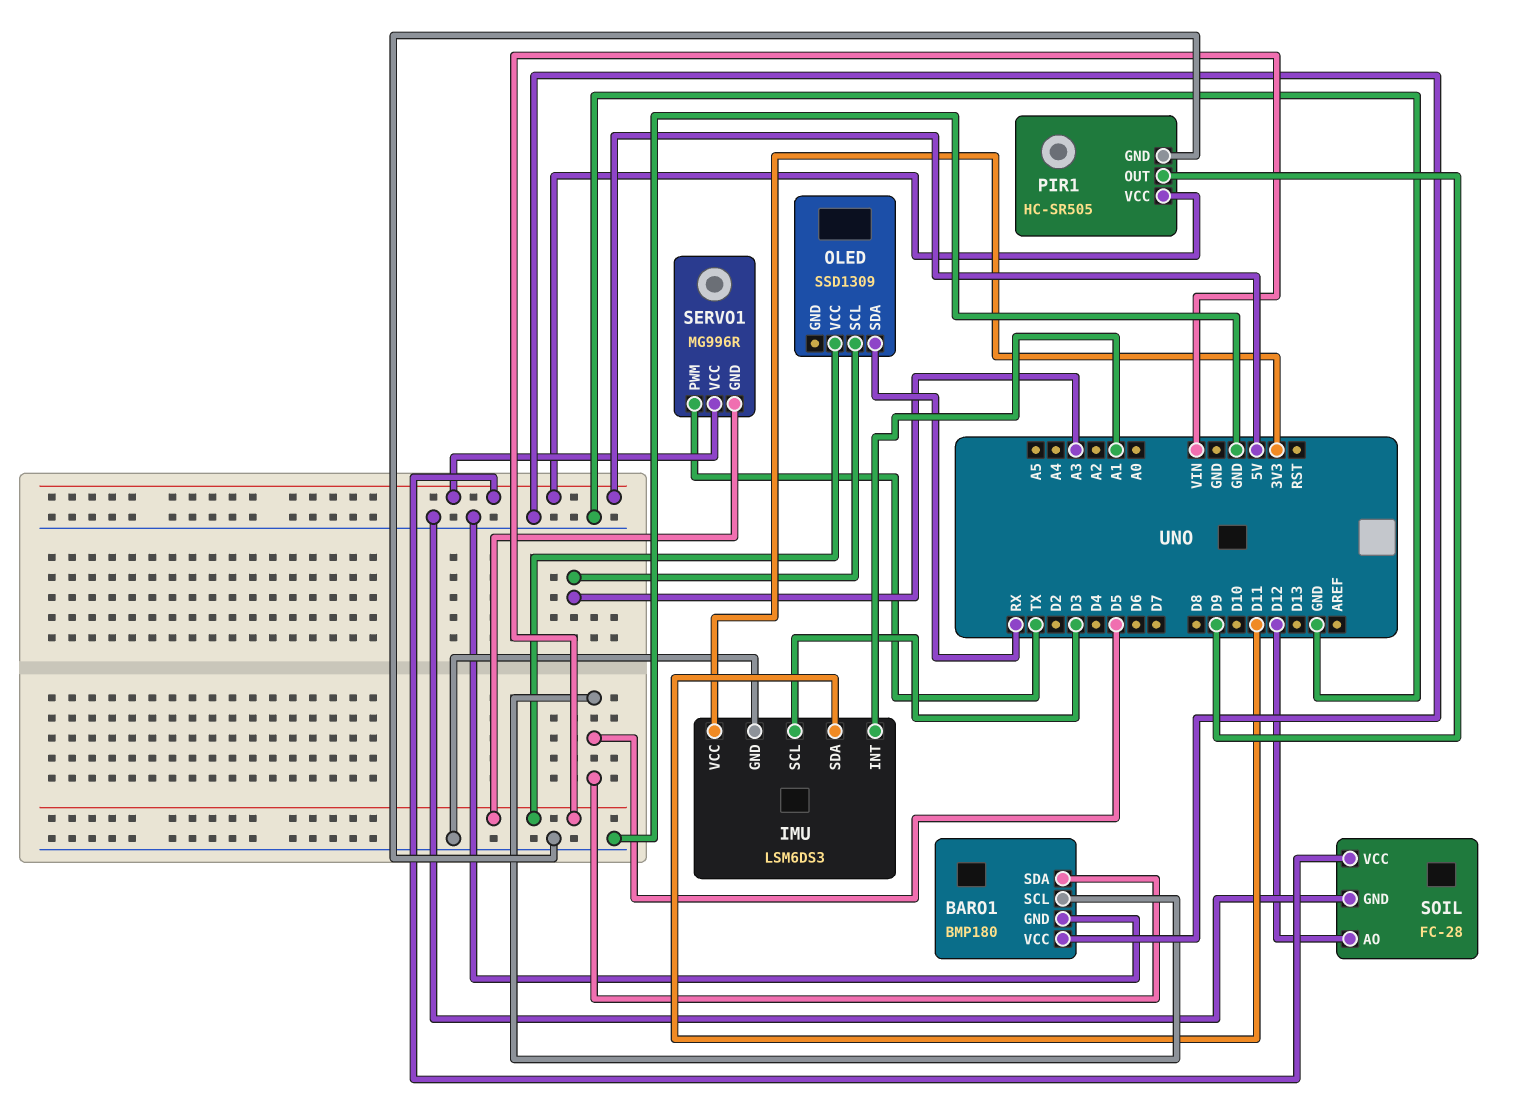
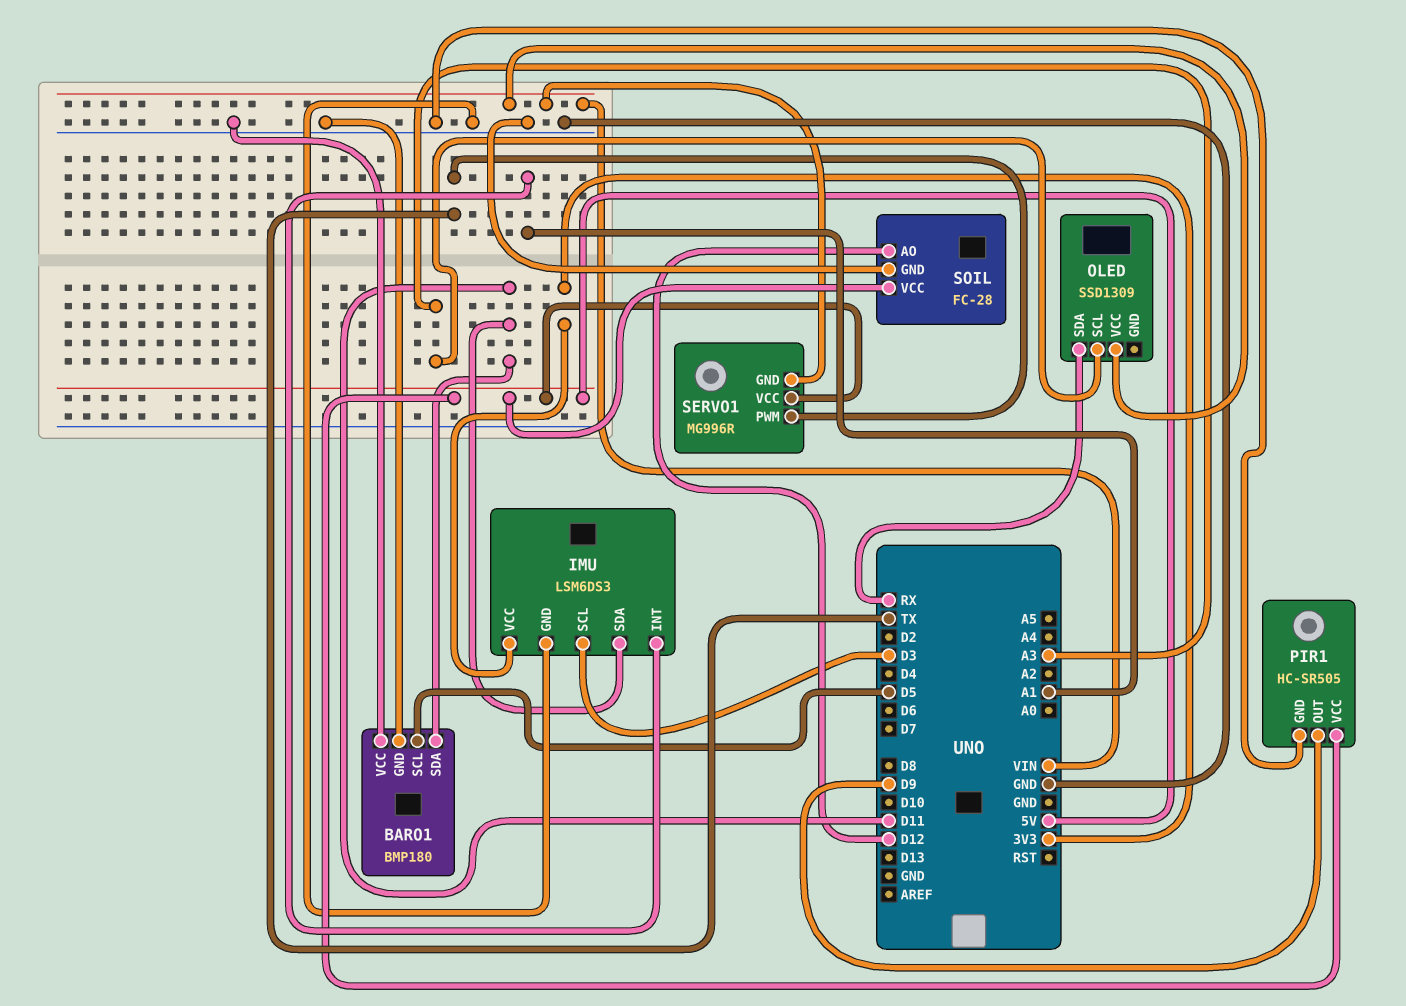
BARO1 pin SDA: D5 -> D11

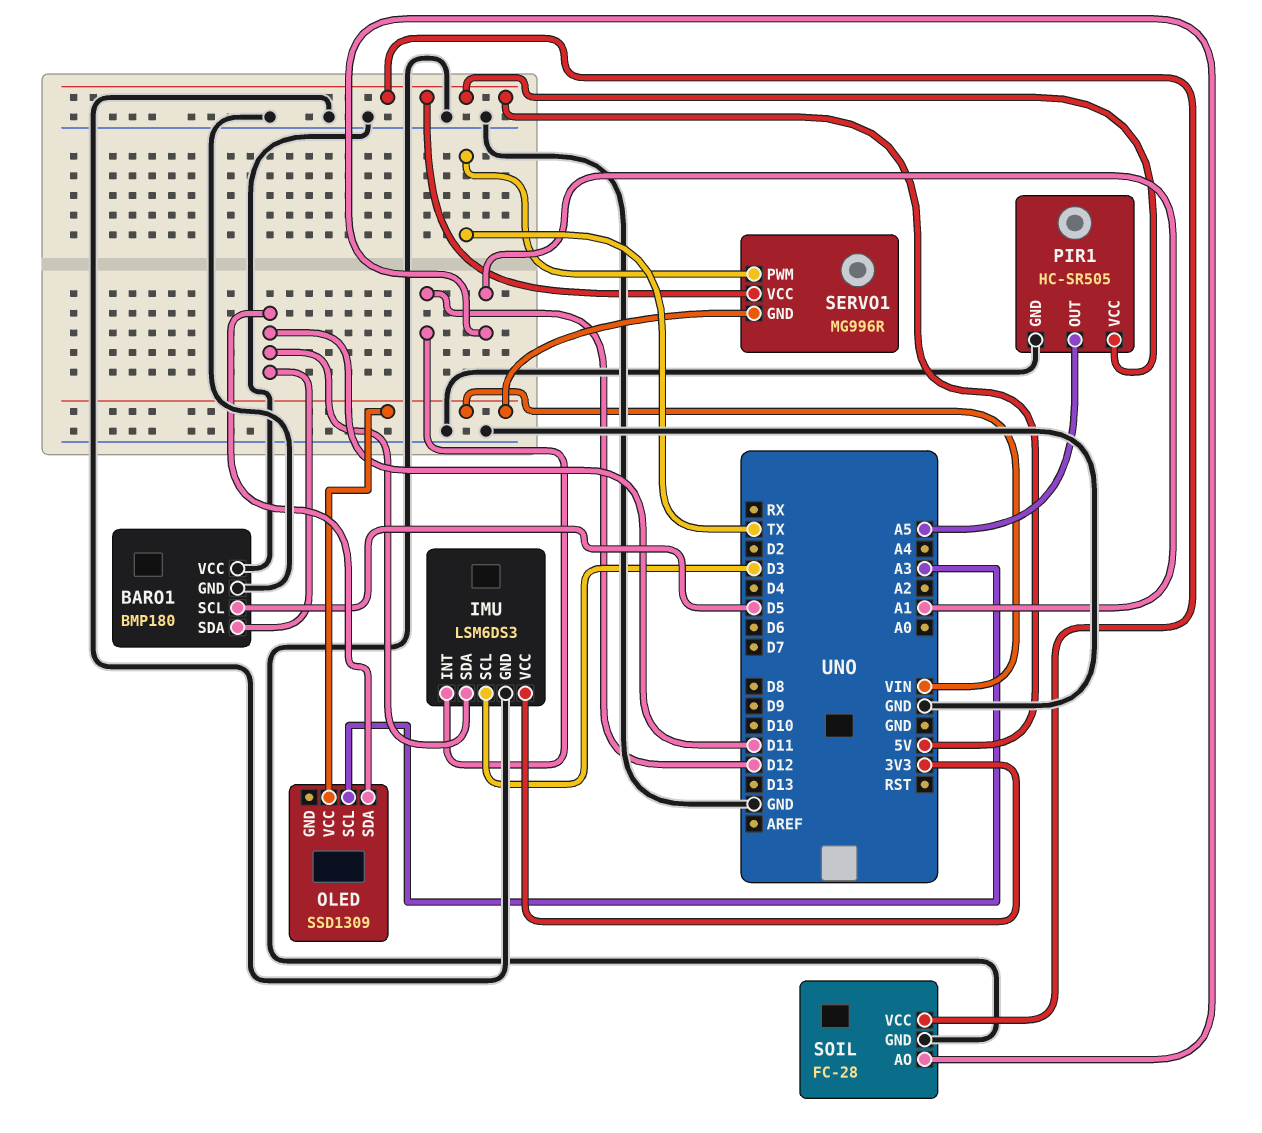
IMU pin INT: A1 -> D12
OLED pin SDA: RX -> D11
PIR1 pin OUT: D9 -> A5
SOIL pin AO: D12 -> A1

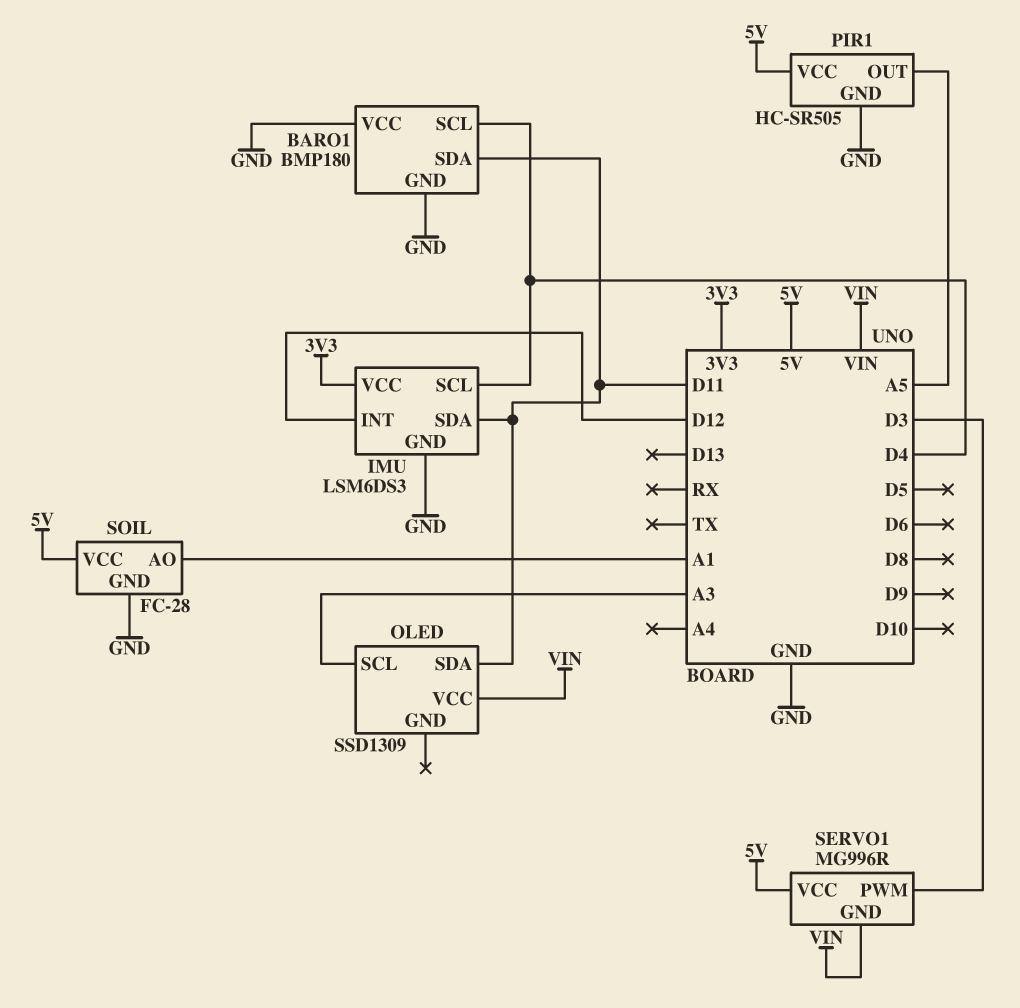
BARO1 pin SCL: D5 -> D4
IMU pin SCL: D3 -> D4
SERVO1 pin PWM: TX -> D3

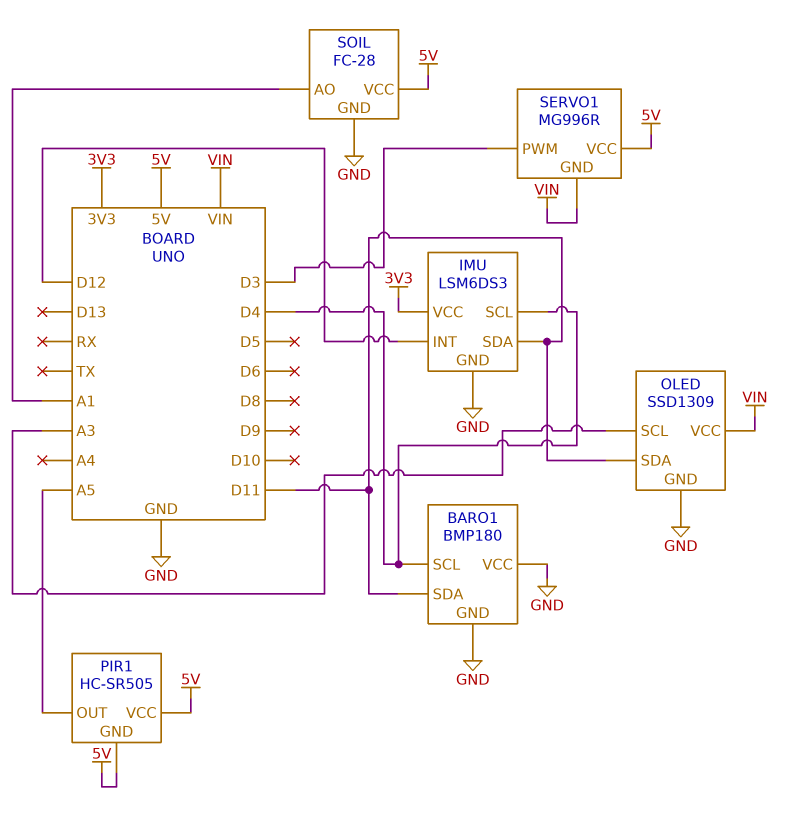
OLED pin GND: none -> GND
PIR1 pin GND: GND -> 5V

